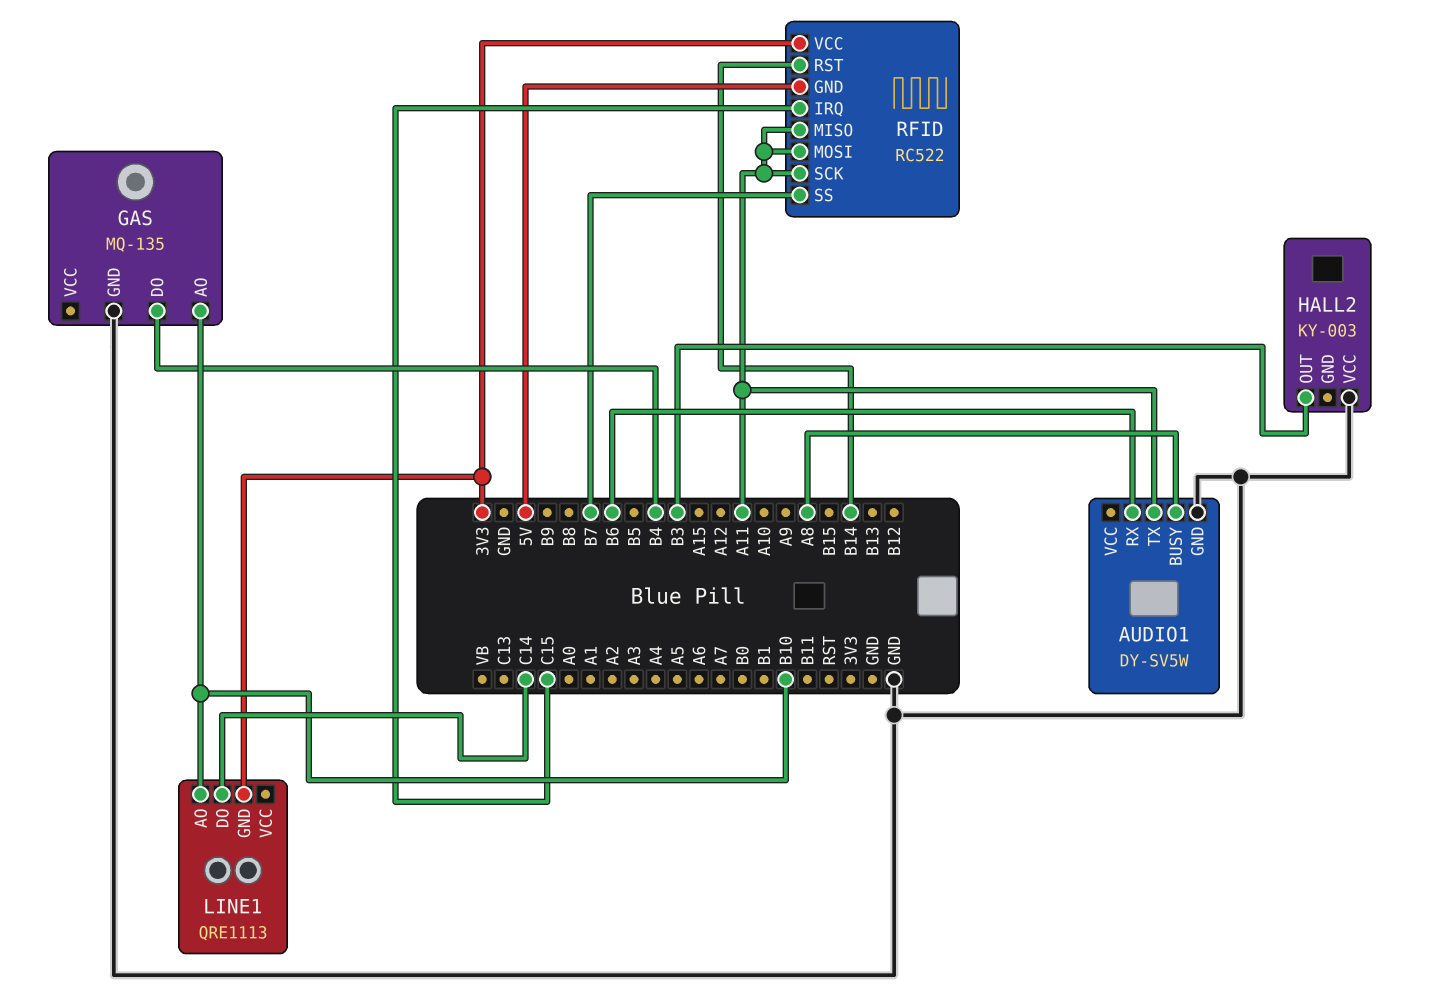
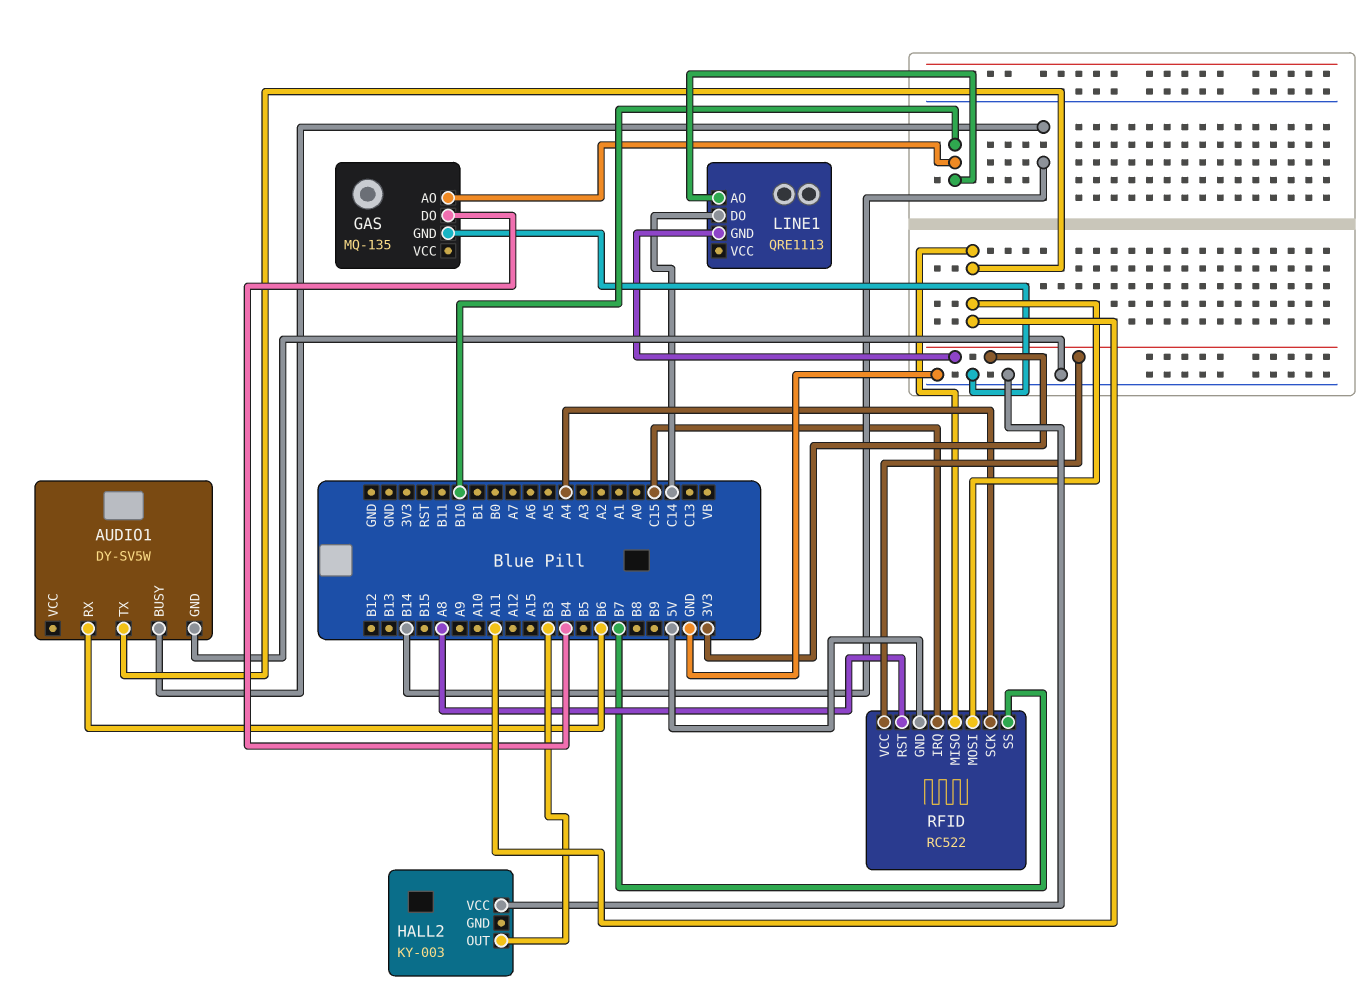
AUDIO1 pin BUSY: A8 -> B14
RFID pin RST: B14 -> A8
RFID pin SCK: A11 -> A4

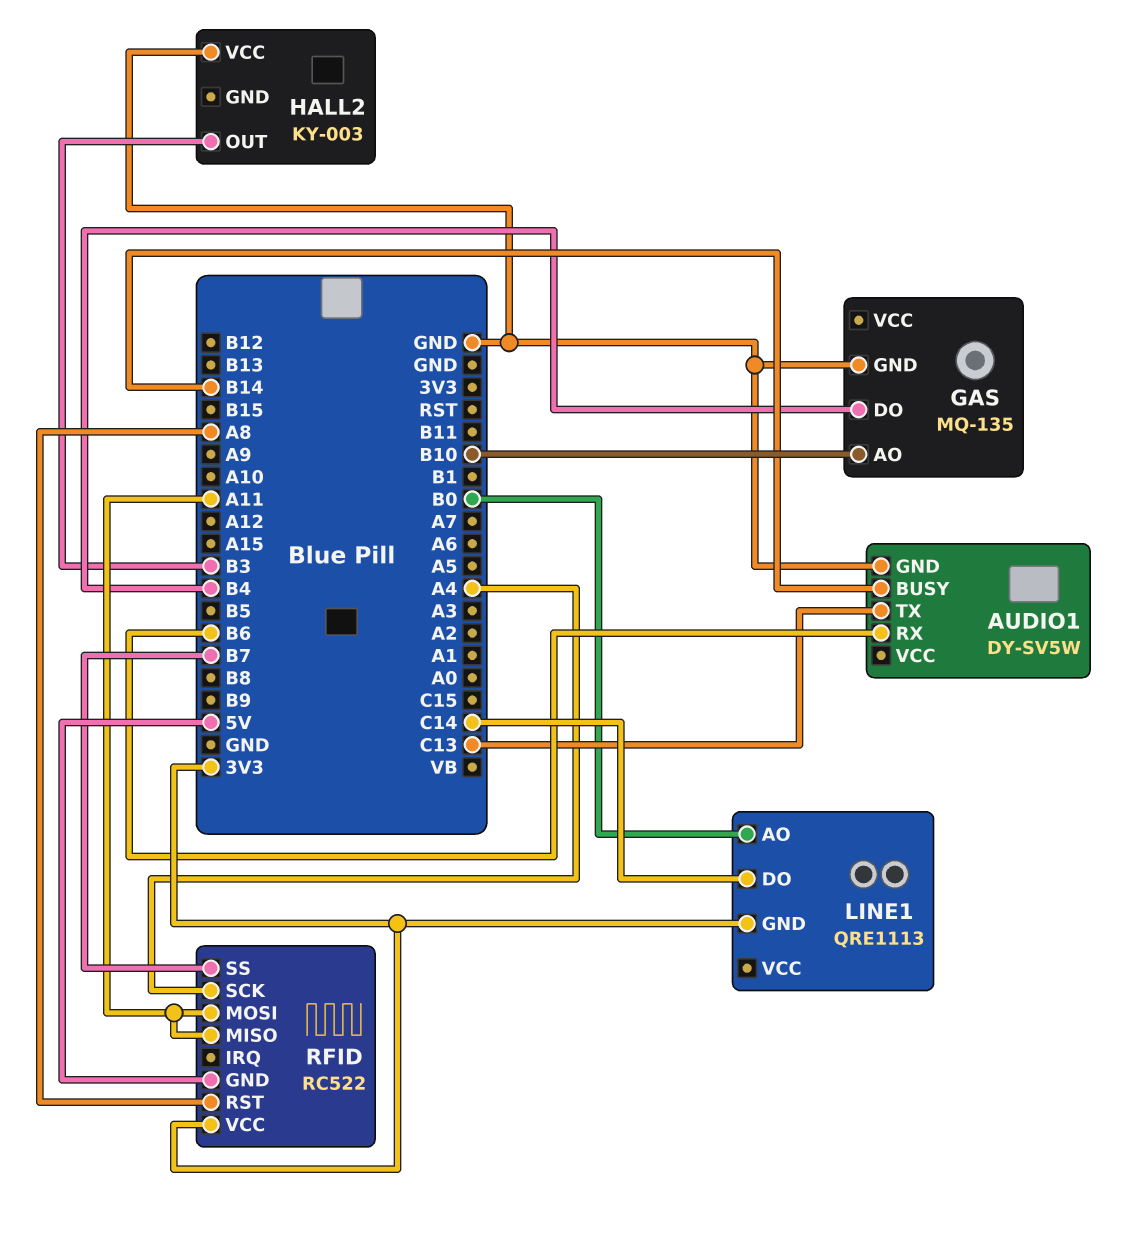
AUDIO1 pin TX: A11 -> C13
LINE1 pin AO: B10 -> B0
RFID pin IRQ: C15 -> none

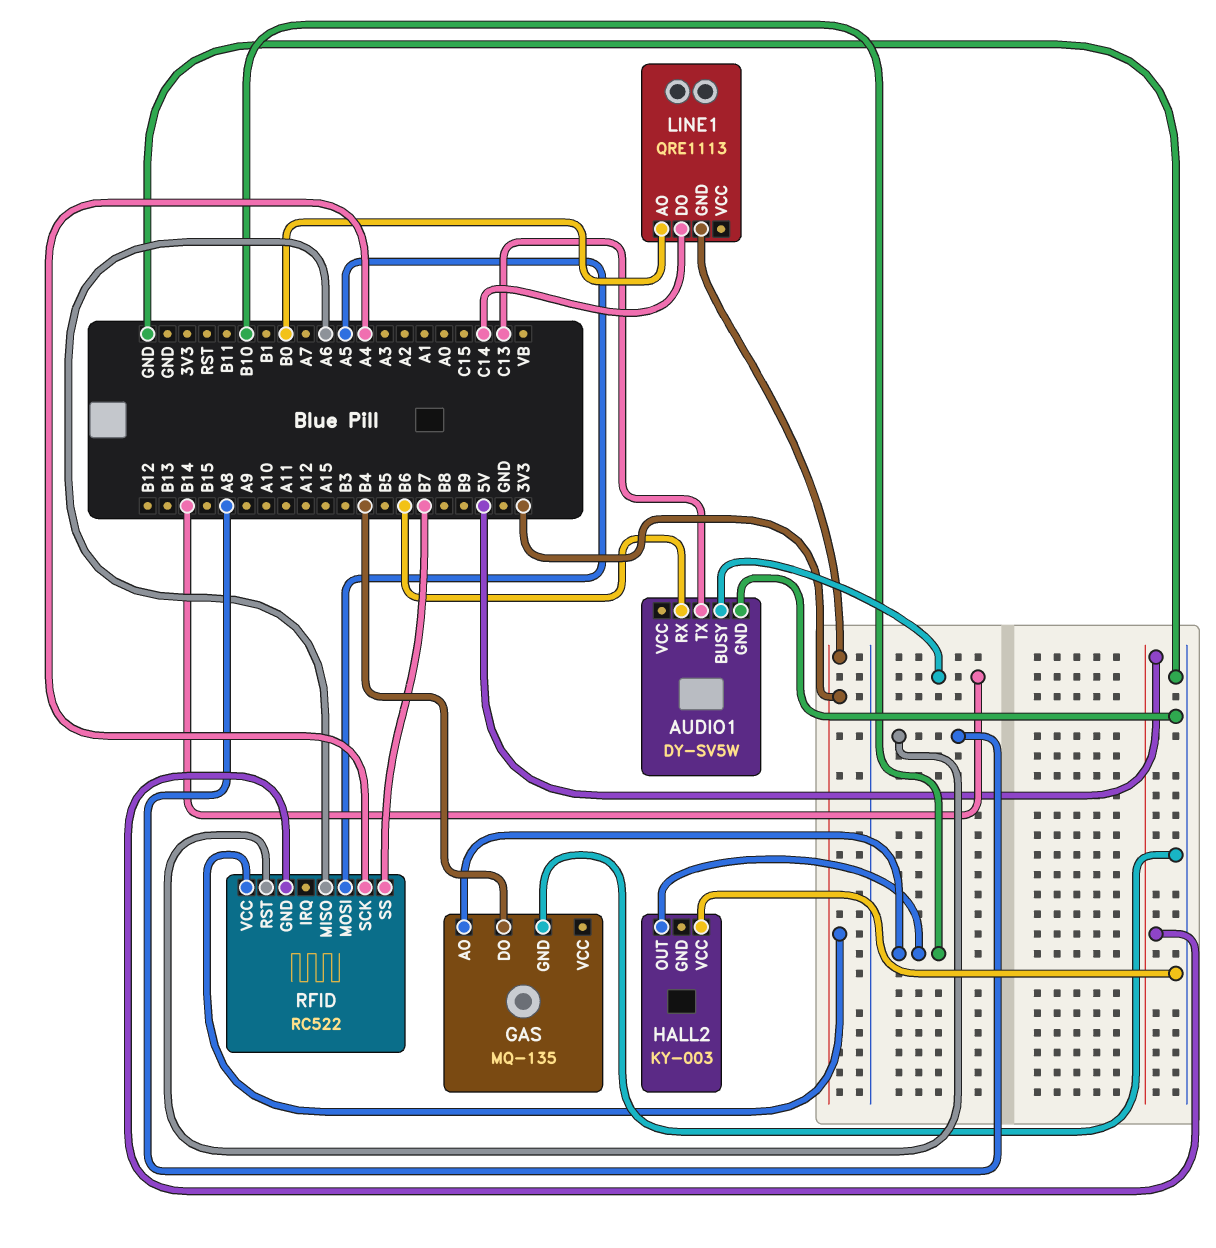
HALL2 pin OUT: B3 -> B10
RFID pin MISO: A11 -> A6
RFID pin MOSI: A11 -> A5

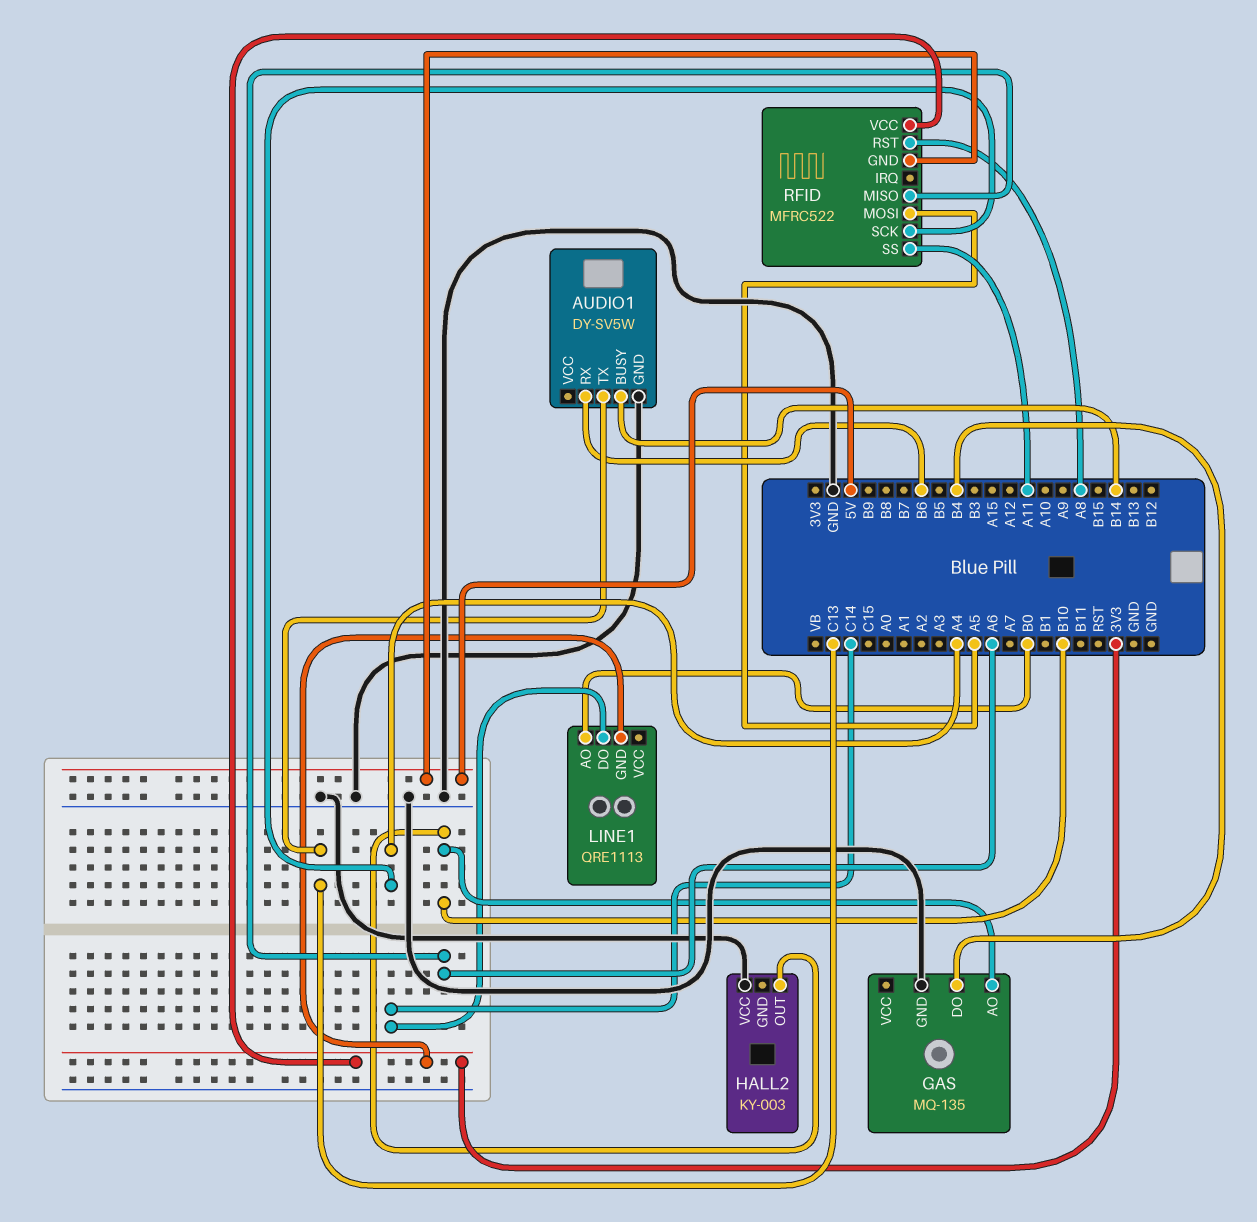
RFID: RC522 -> MFRC522
RFID pin SS: B7 -> A11

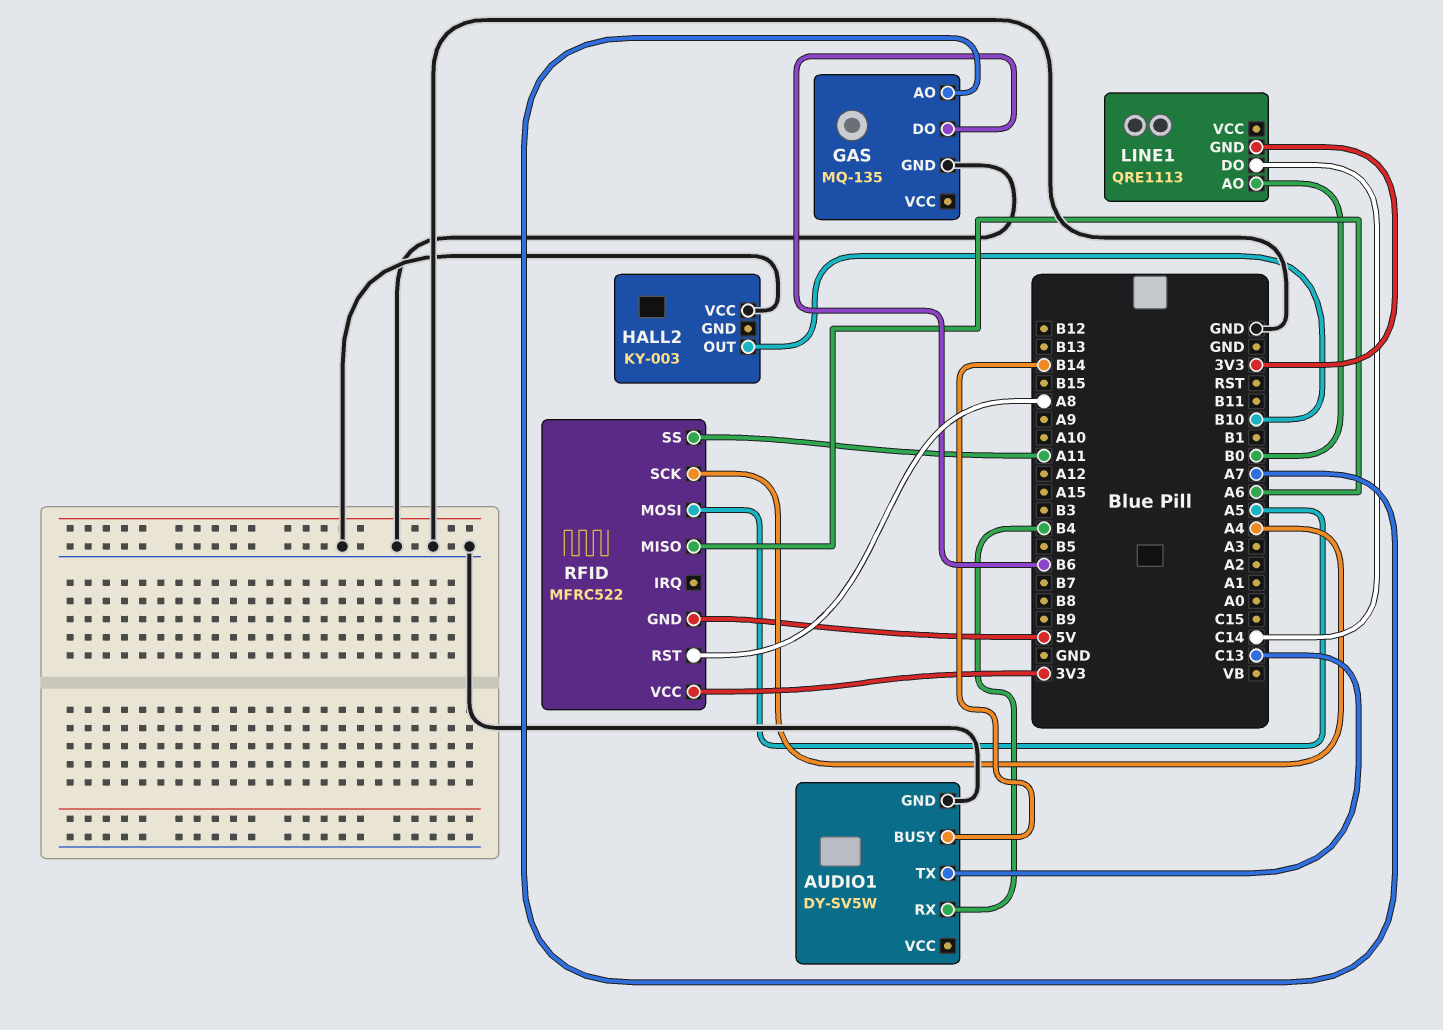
AUDIO1 pin RX: B6 -> B4
GAS pin AO: B10 -> A7
GAS pin DO: B4 -> B6

